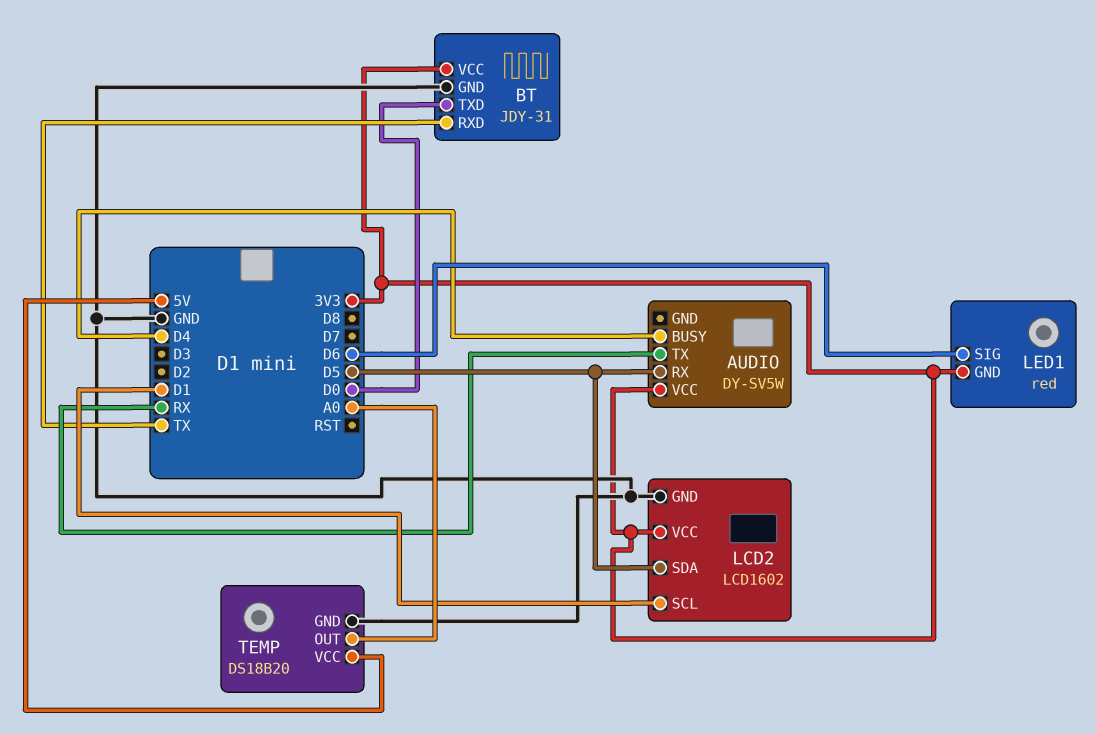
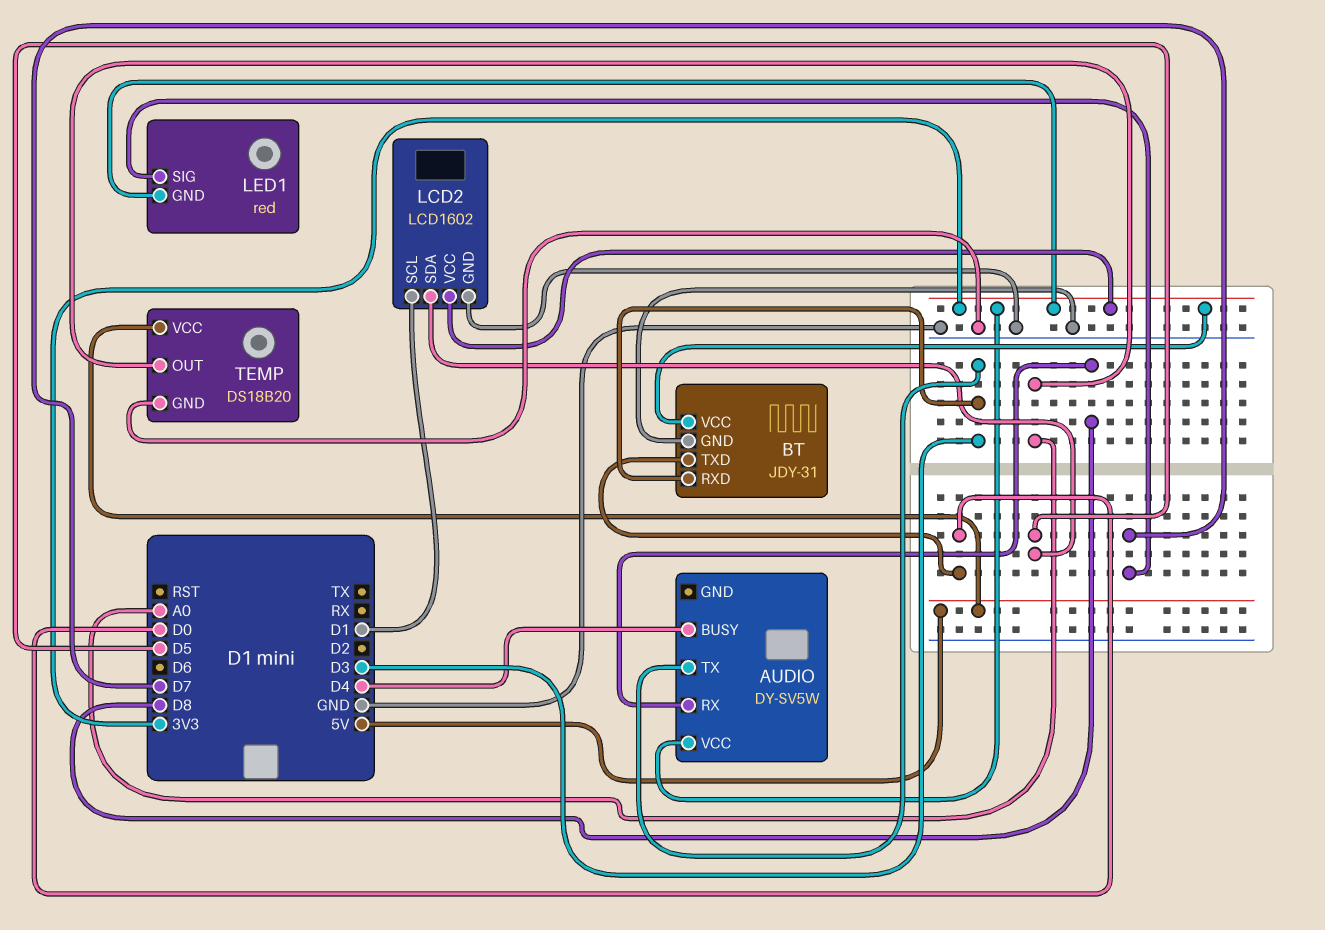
AUDIO pin RX: D5 -> D8
AUDIO pin TX: RX -> D3
BT pin RXD: TX -> D3
LED1 pin SIG: D6 -> D7

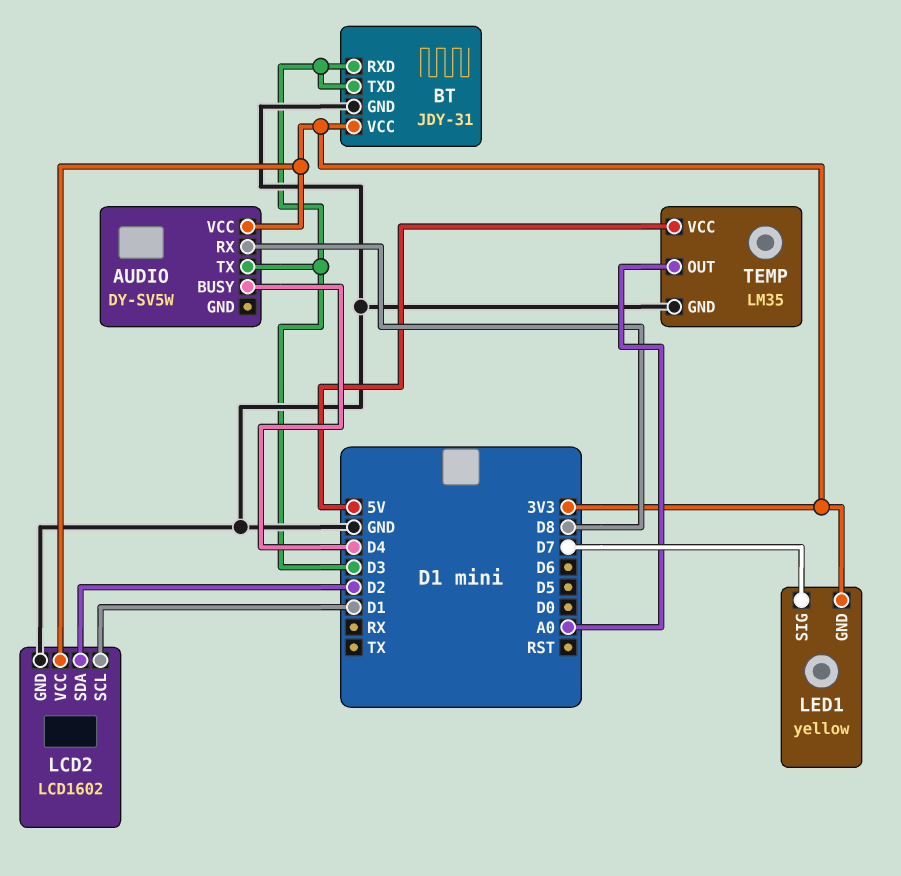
BT pin TXD: D0 -> D3
LCD2 pin SDA: D5 -> D2
LED1: red -> yellow
TEMP: DS18B20 -> LM35

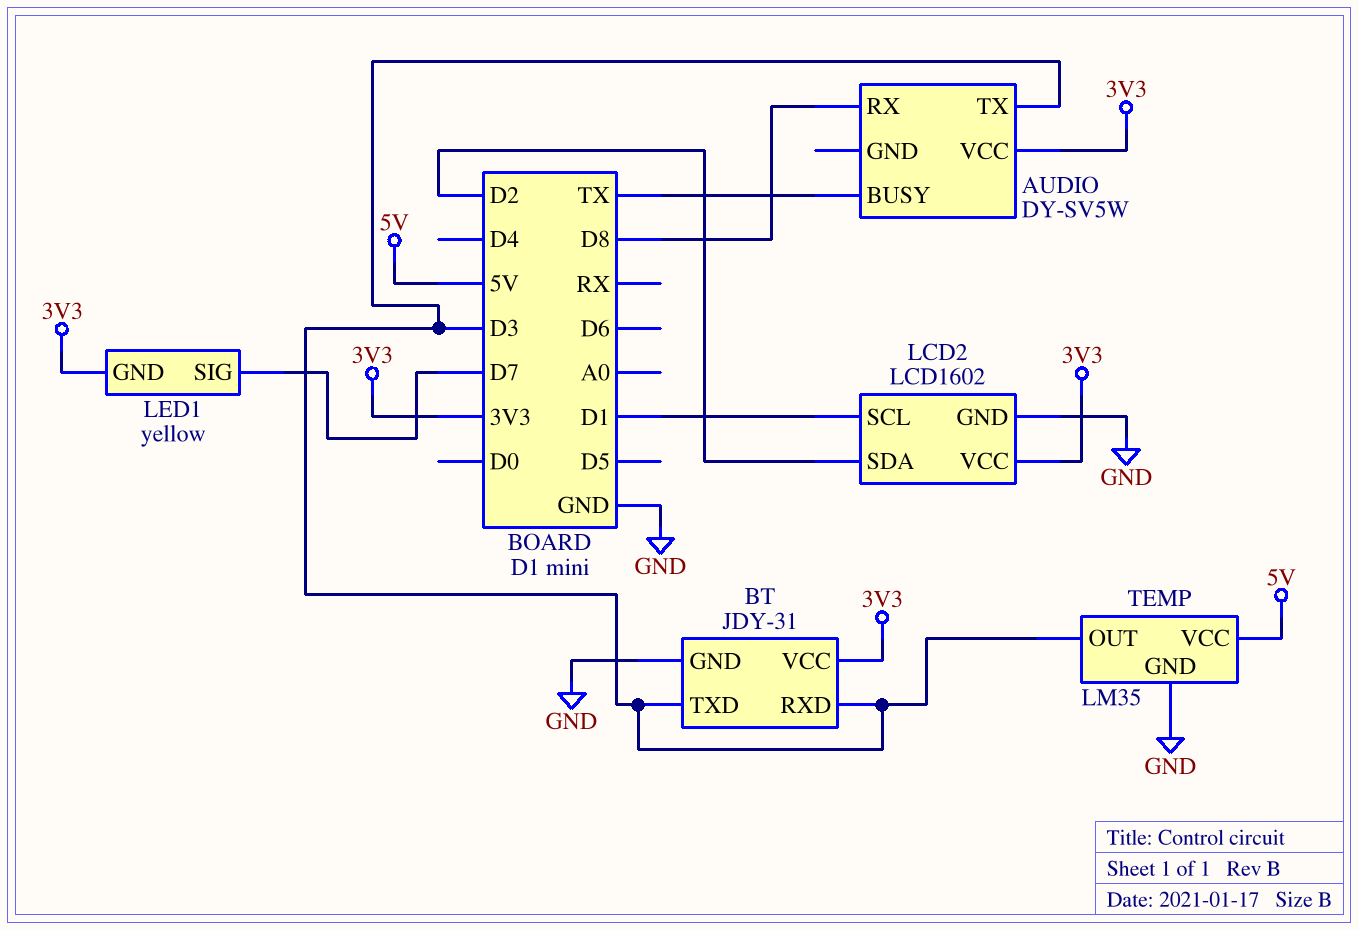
AUDIO pin BUSY: D4 -> TX
TEMP pin OUT: A0 -> D3

